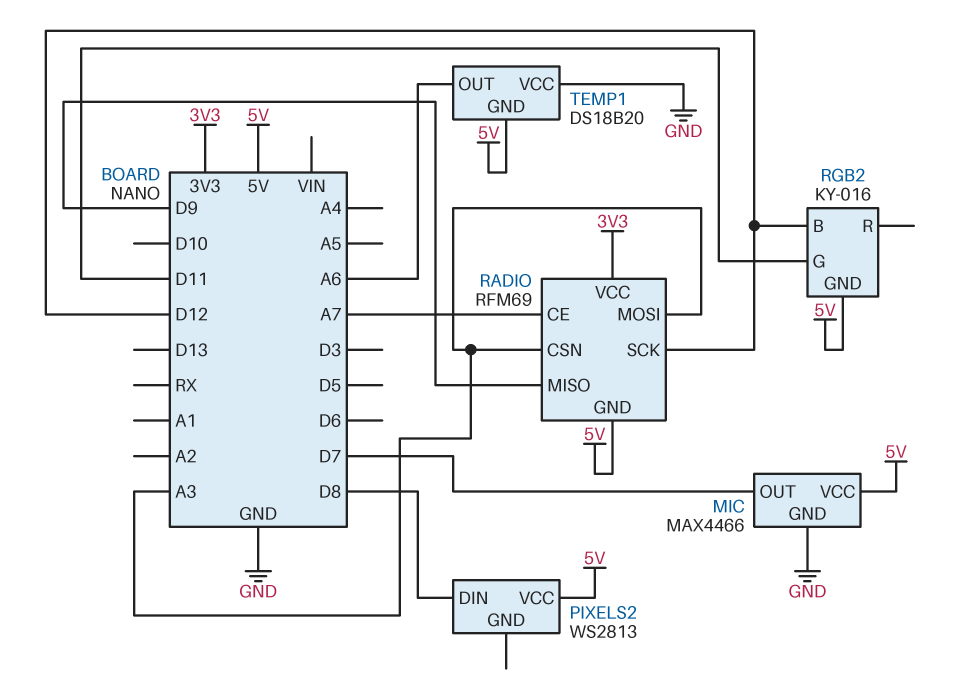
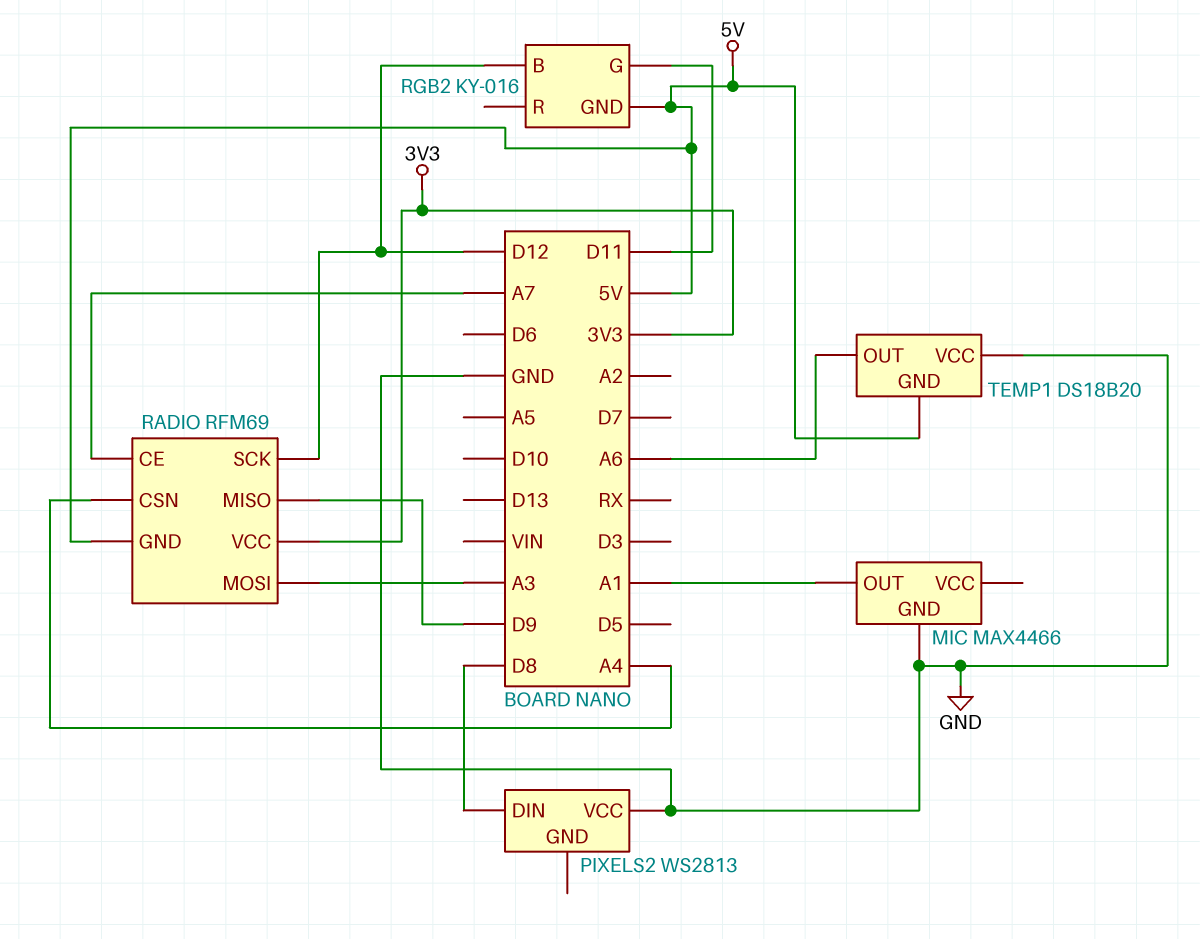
MIC pin OUT: D7 -> A1
MIC pin VCC: 5V -> none
PIXELS2 pin VCC: 5V -> GND
RADIO pin CSN: A3 -> A4

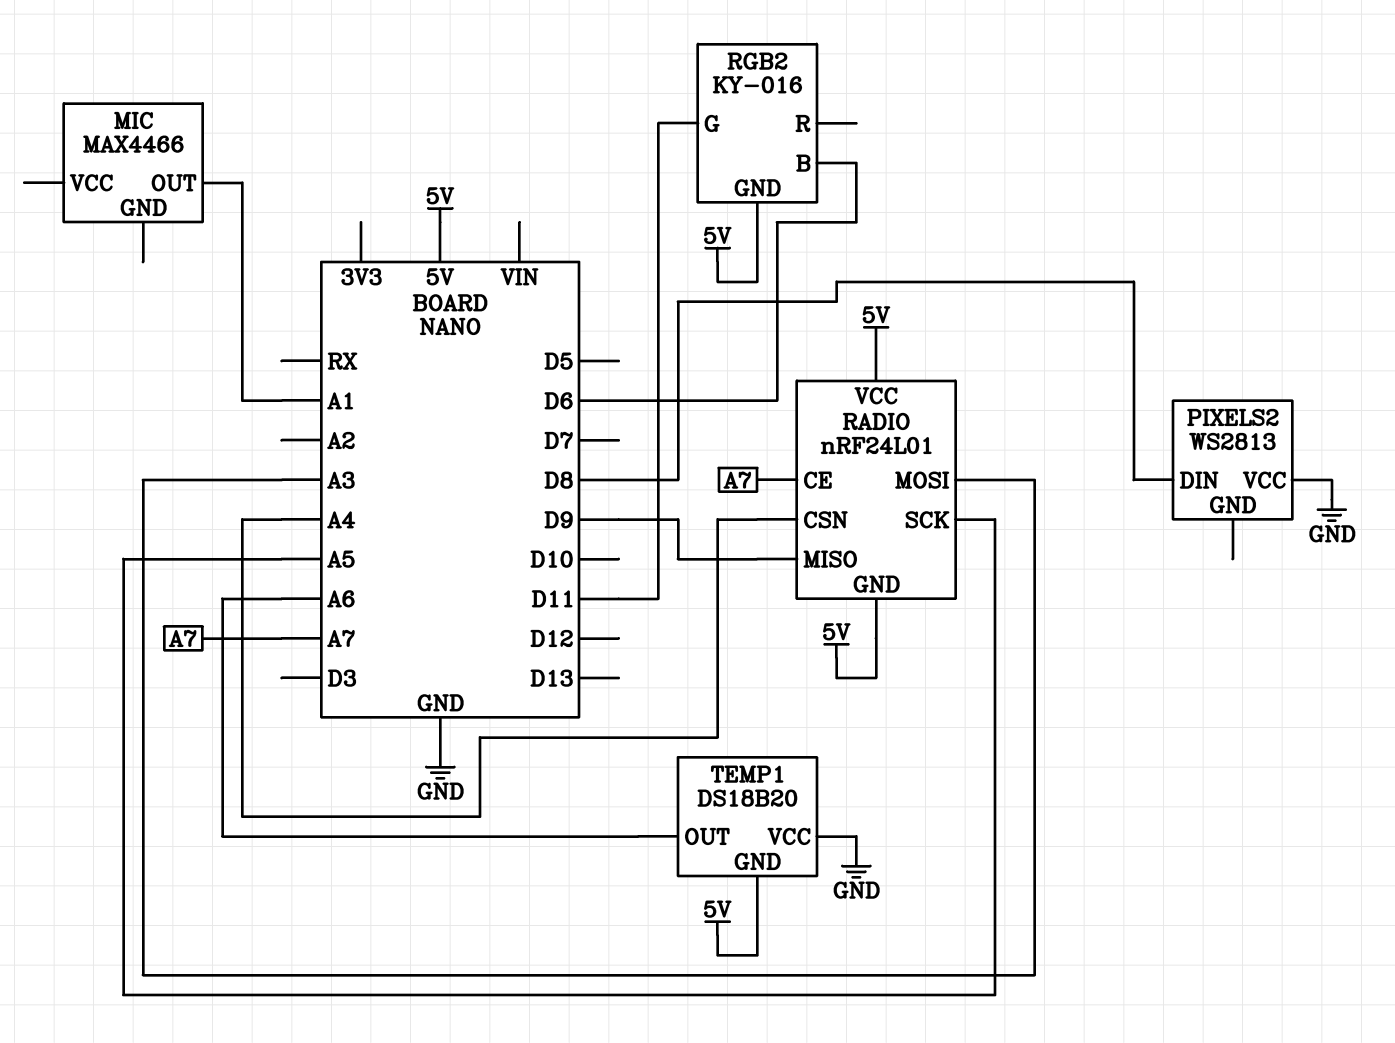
MIC pin GND: GND -> none
RADIO: RFM69 -> nRF24L01
RADIO pin SCK: D12 -> A5
RADIO pin VCC: 3V3 -> 5V
RGB2 pin B: D12 -> D6

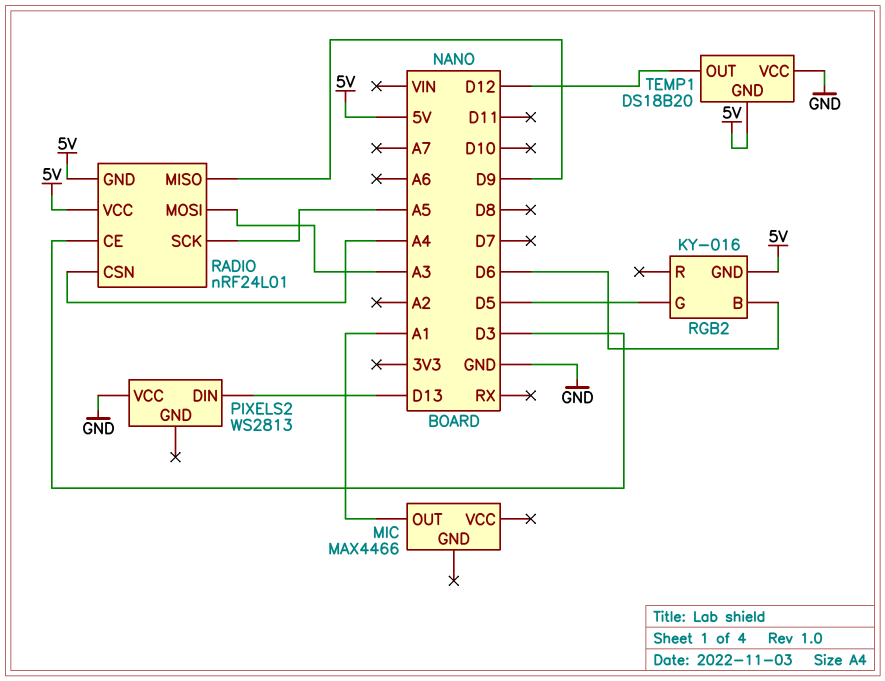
PIXELS2 pin DIN: D8 -> D13
RADIO pin CE: A7 -> D3
RGB2 pin G: D11 -> D5
TEMP1 pin OUT: A6 -> D12

